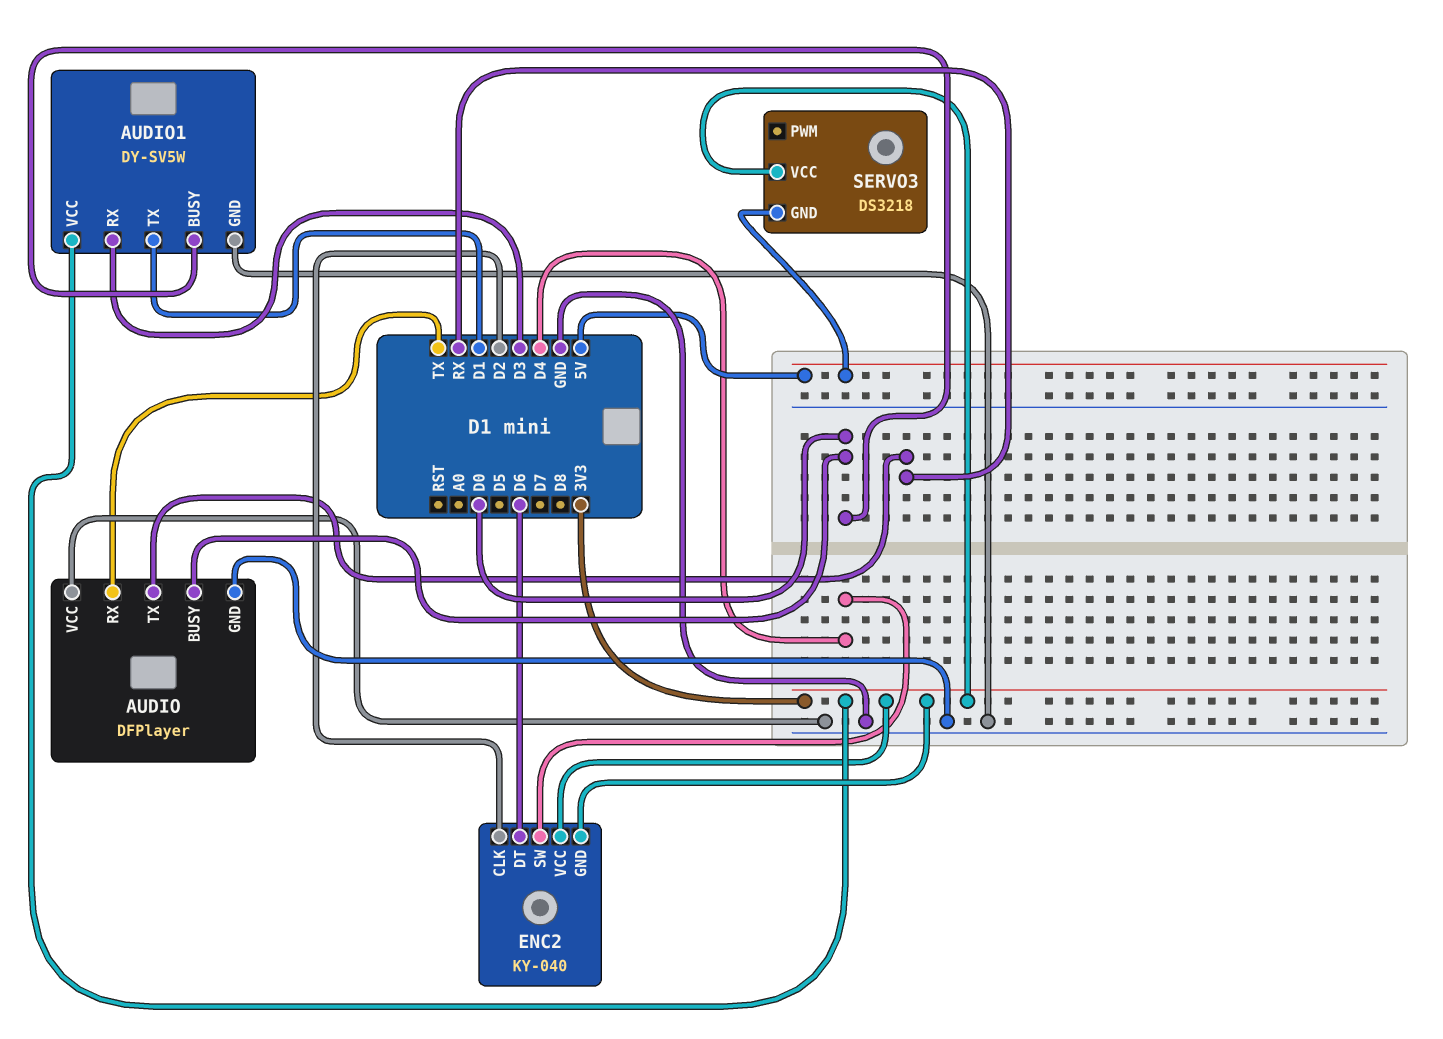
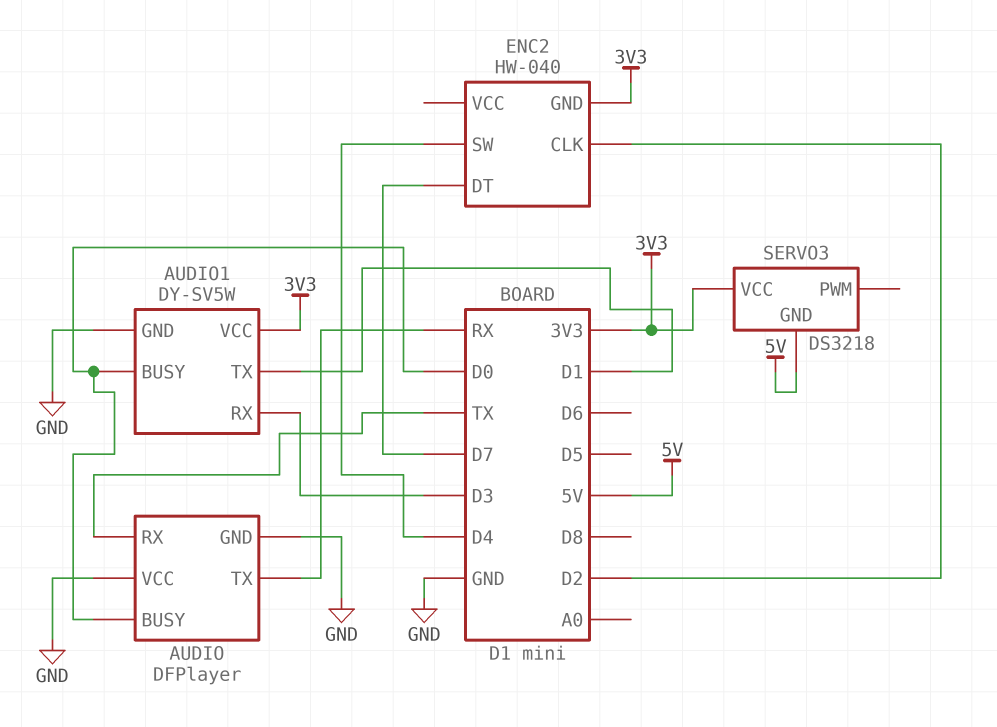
ENC2: KY-040 -> HW-040
ENC2 pin DT: D6 -> D7
ENC2 pin VCC: 3V3 -> none

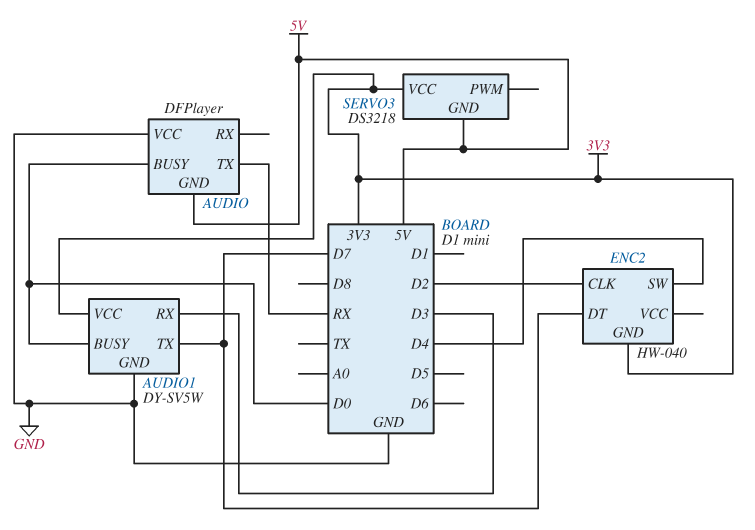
AUDIO pin GND: GND -> 5V
AUDIO pin RX: TX -> none
AUDIO1 pin TX: D1 -> D7

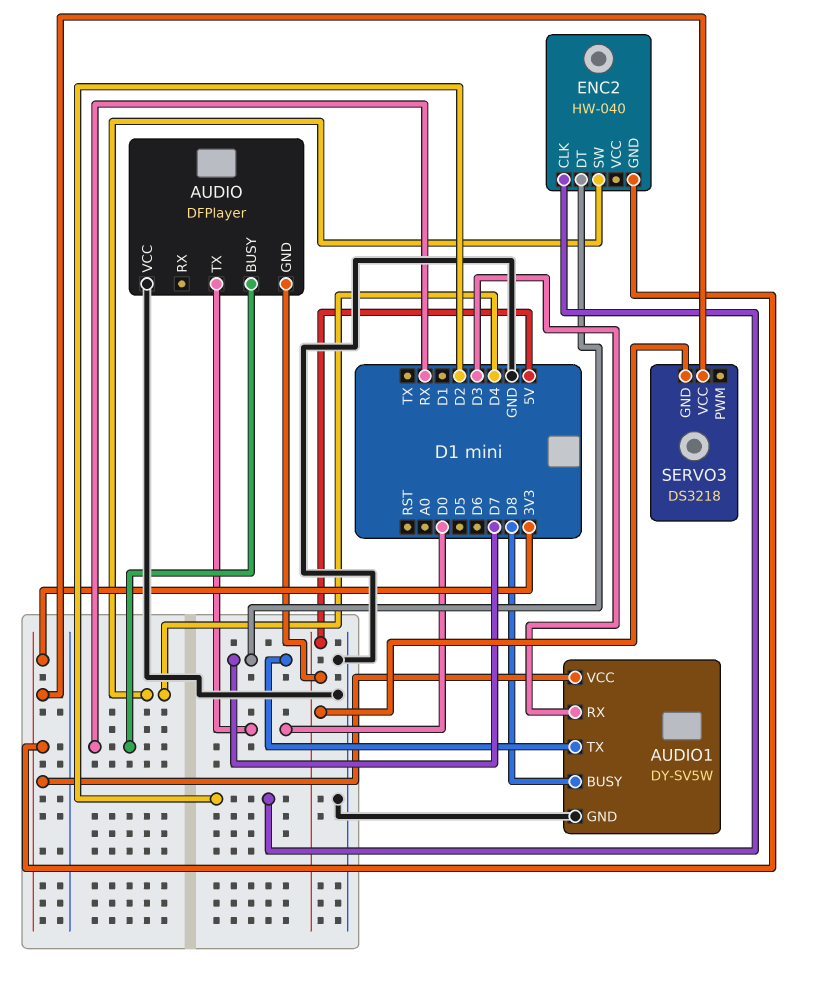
AUDIO pin BUSY: D0 -> RX
AUDIO pin TX: RX -> D0
AUDIO1 pin BUSY: D0 -> D8

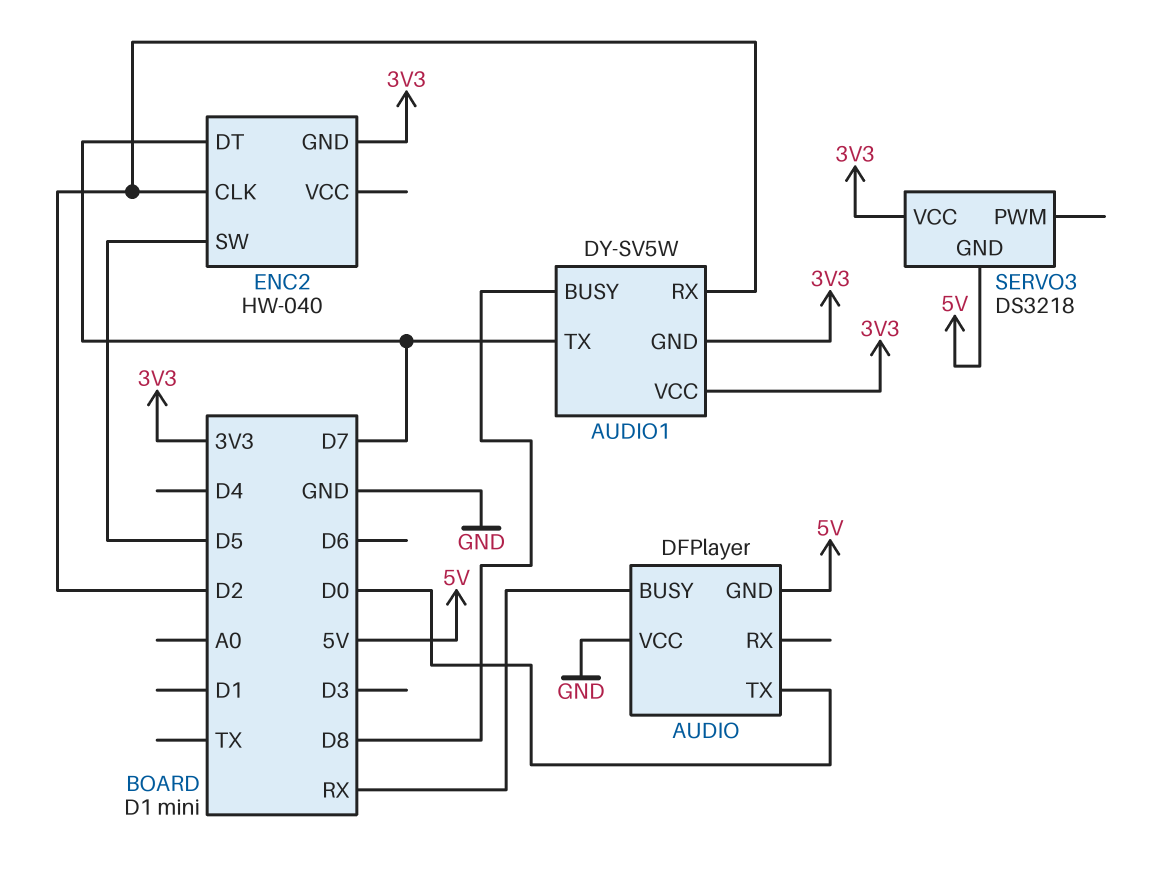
AUDIO1 pin GND: GND -> 3V3
AUDIO1 pin RX: D3 -> D2
ENC2 pin SW: D4 -> D5

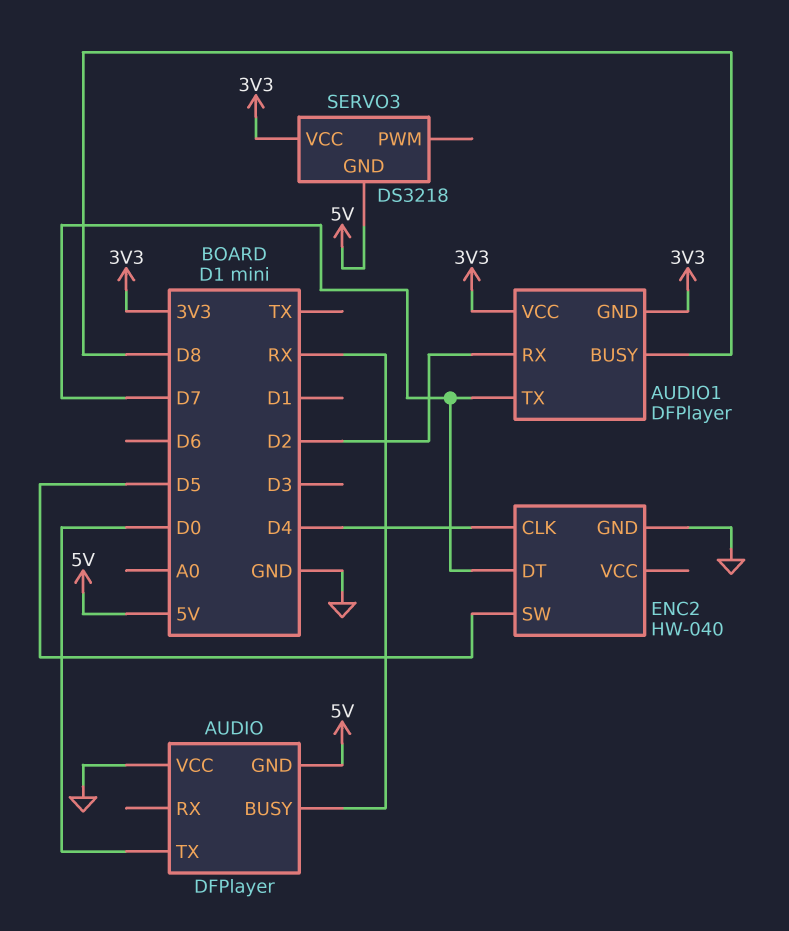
AUDIO1: DY-SV5W -> DFPlayer
ENC2 pin CLK: D2 -> D4
ENC2 pin GND: 3V3 -> GND

